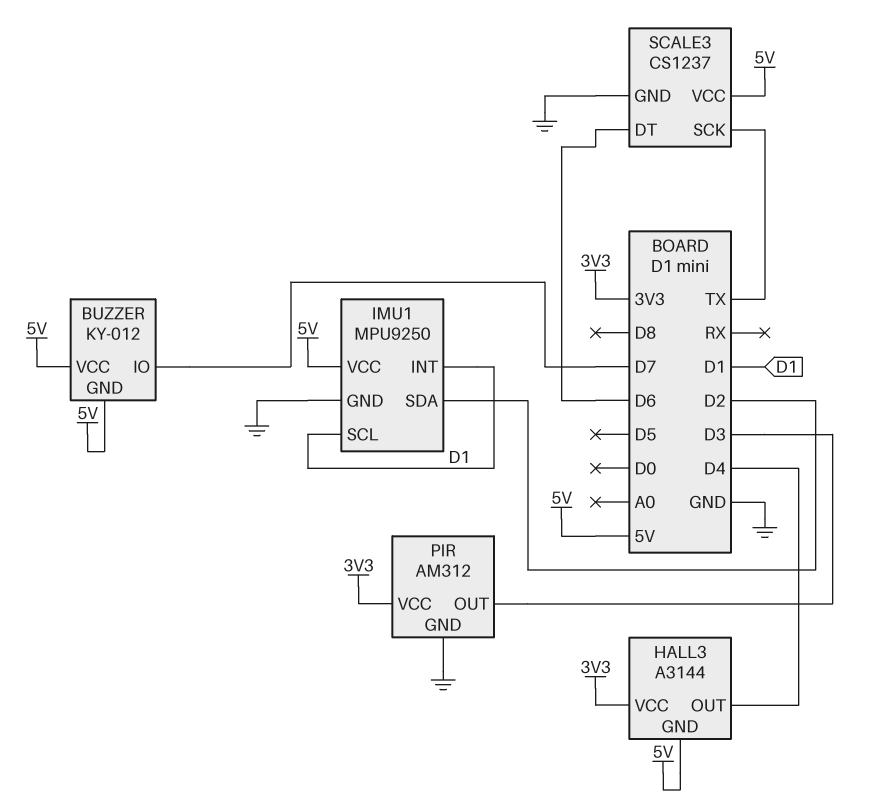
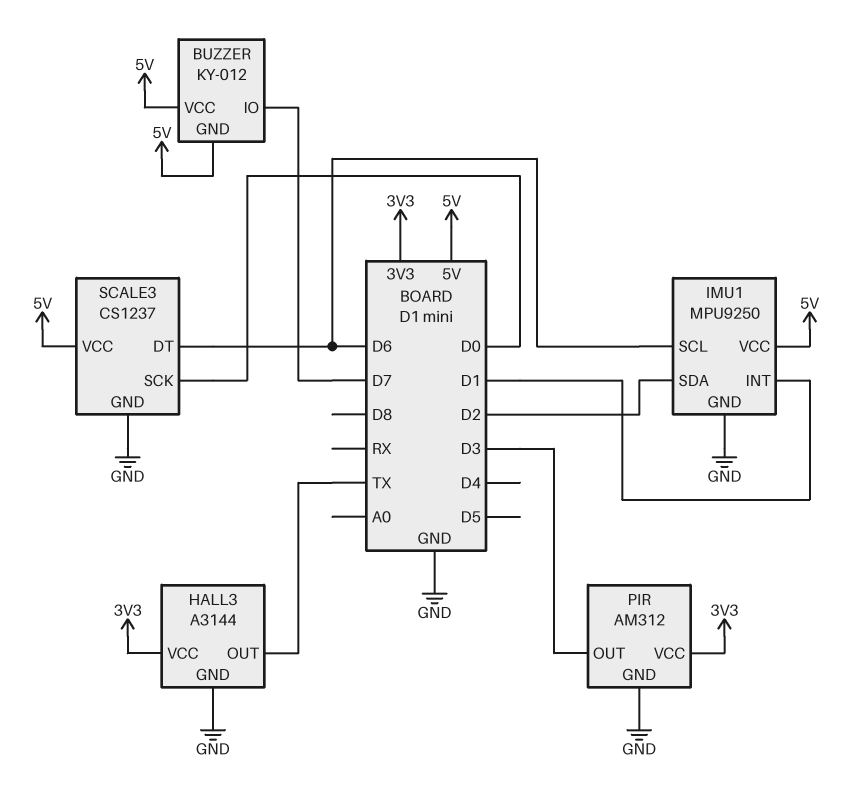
HALL3 pin GND: 5V -> GND
HALL3 pin OUT: D4 -> TX
IMU1 pin SCL: D1 -> D6
SCALE3 pin SCK: TX -> D0

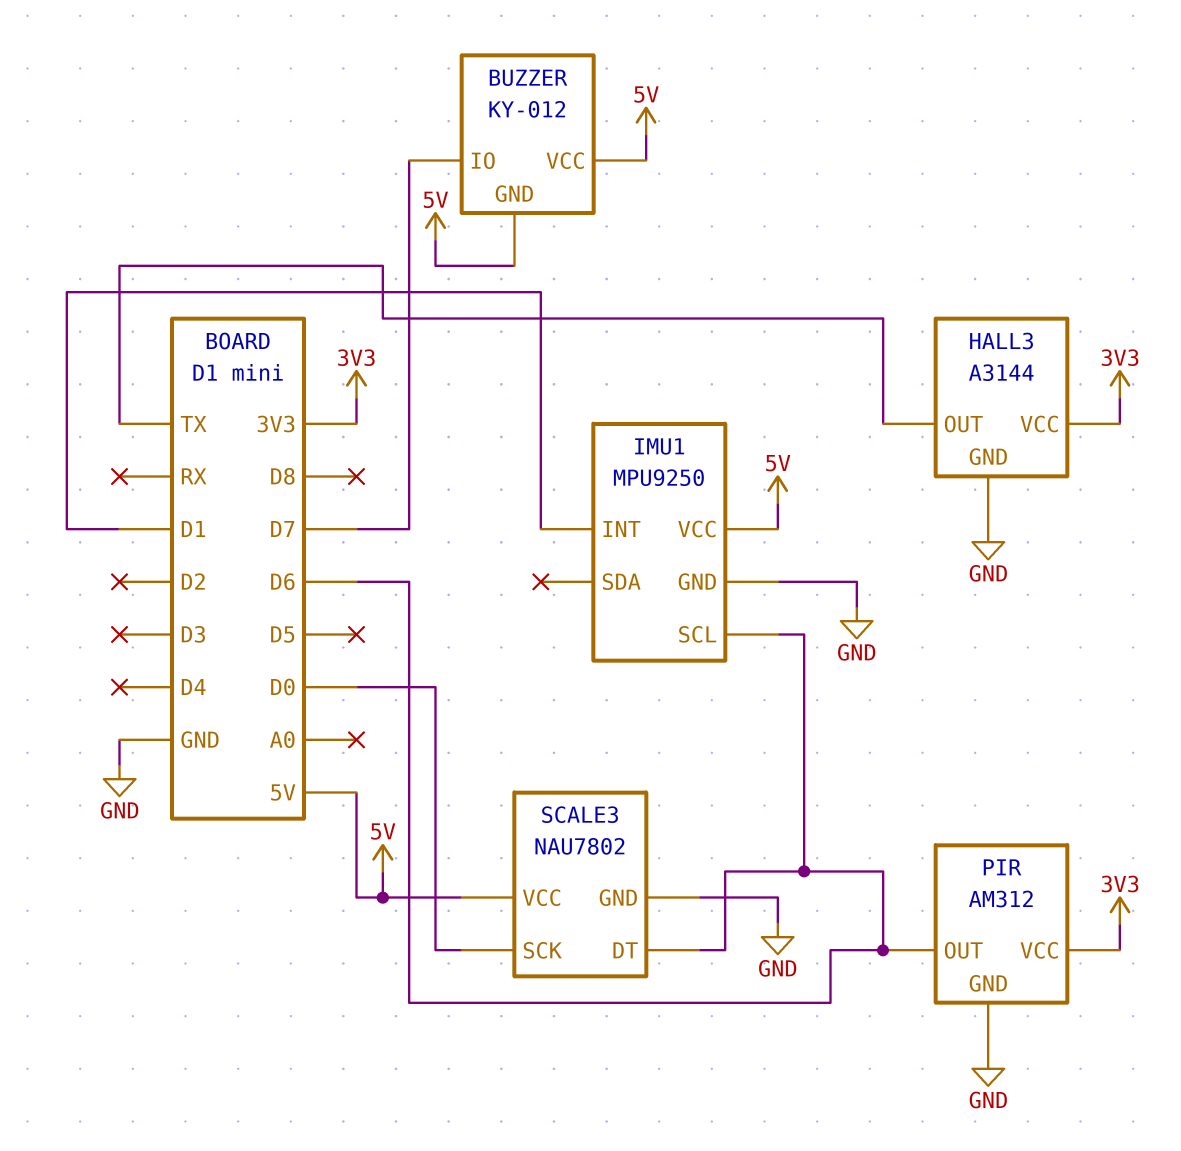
IMU1 pin SDA: D2 -> none
PIR pin OUT: D3 -> D6
SCALE3: CS1237 -> NAU7802

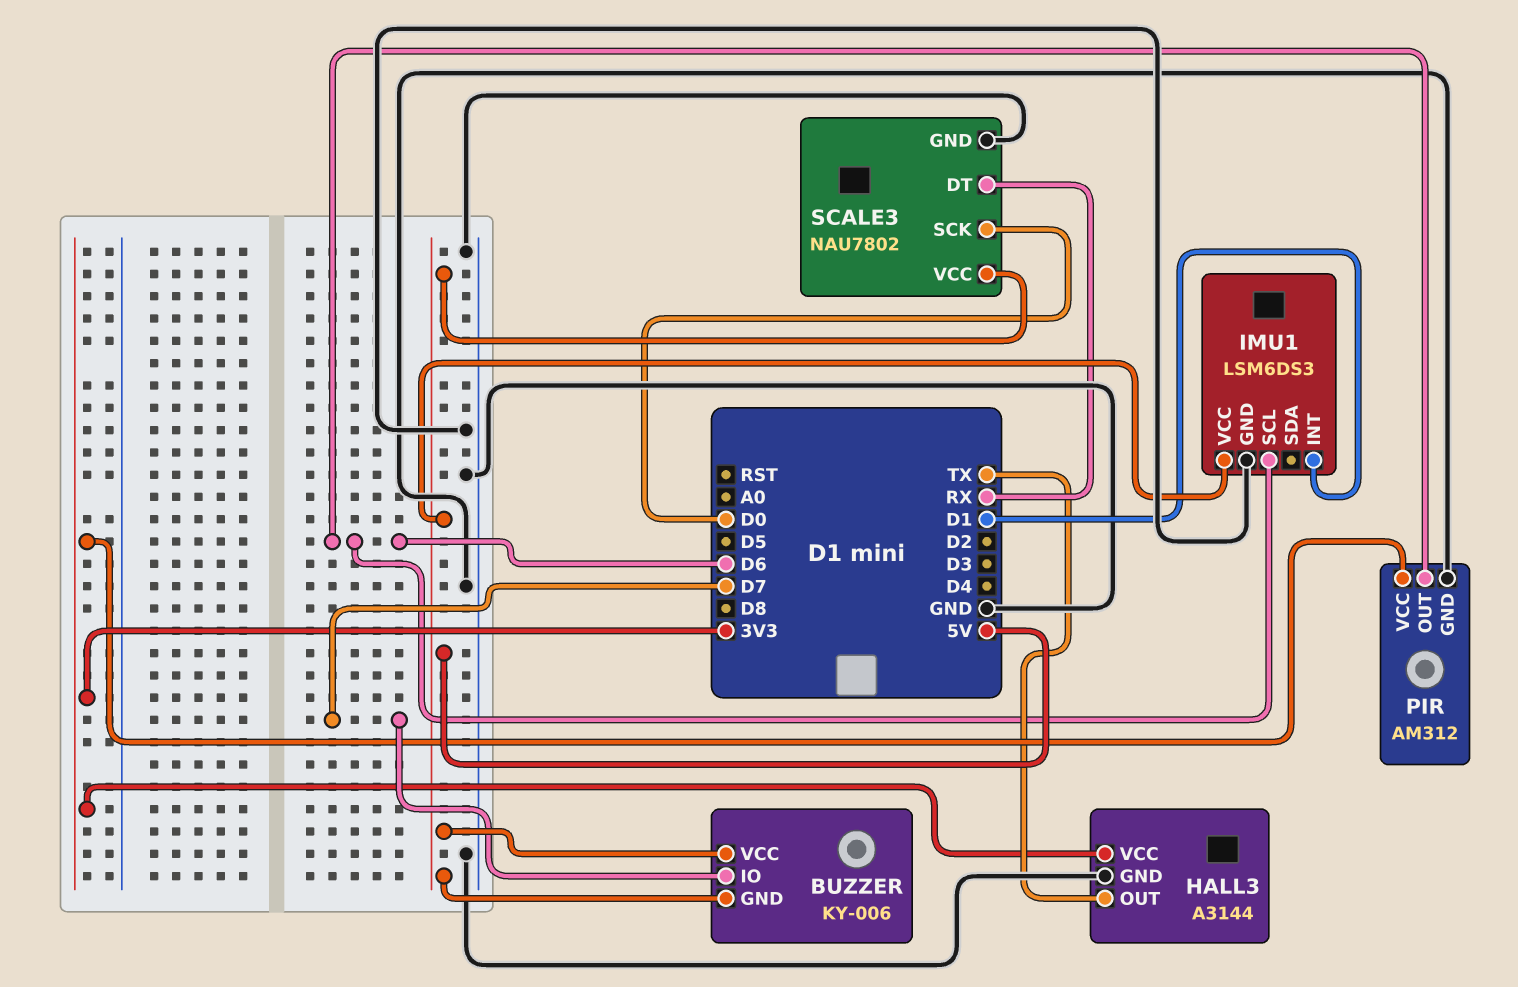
BUZZER: KY-012 -> KY-006
IMU1: MPU9250 -> LSM6DS3
SCALE3 pin DT: D6 -> RX

